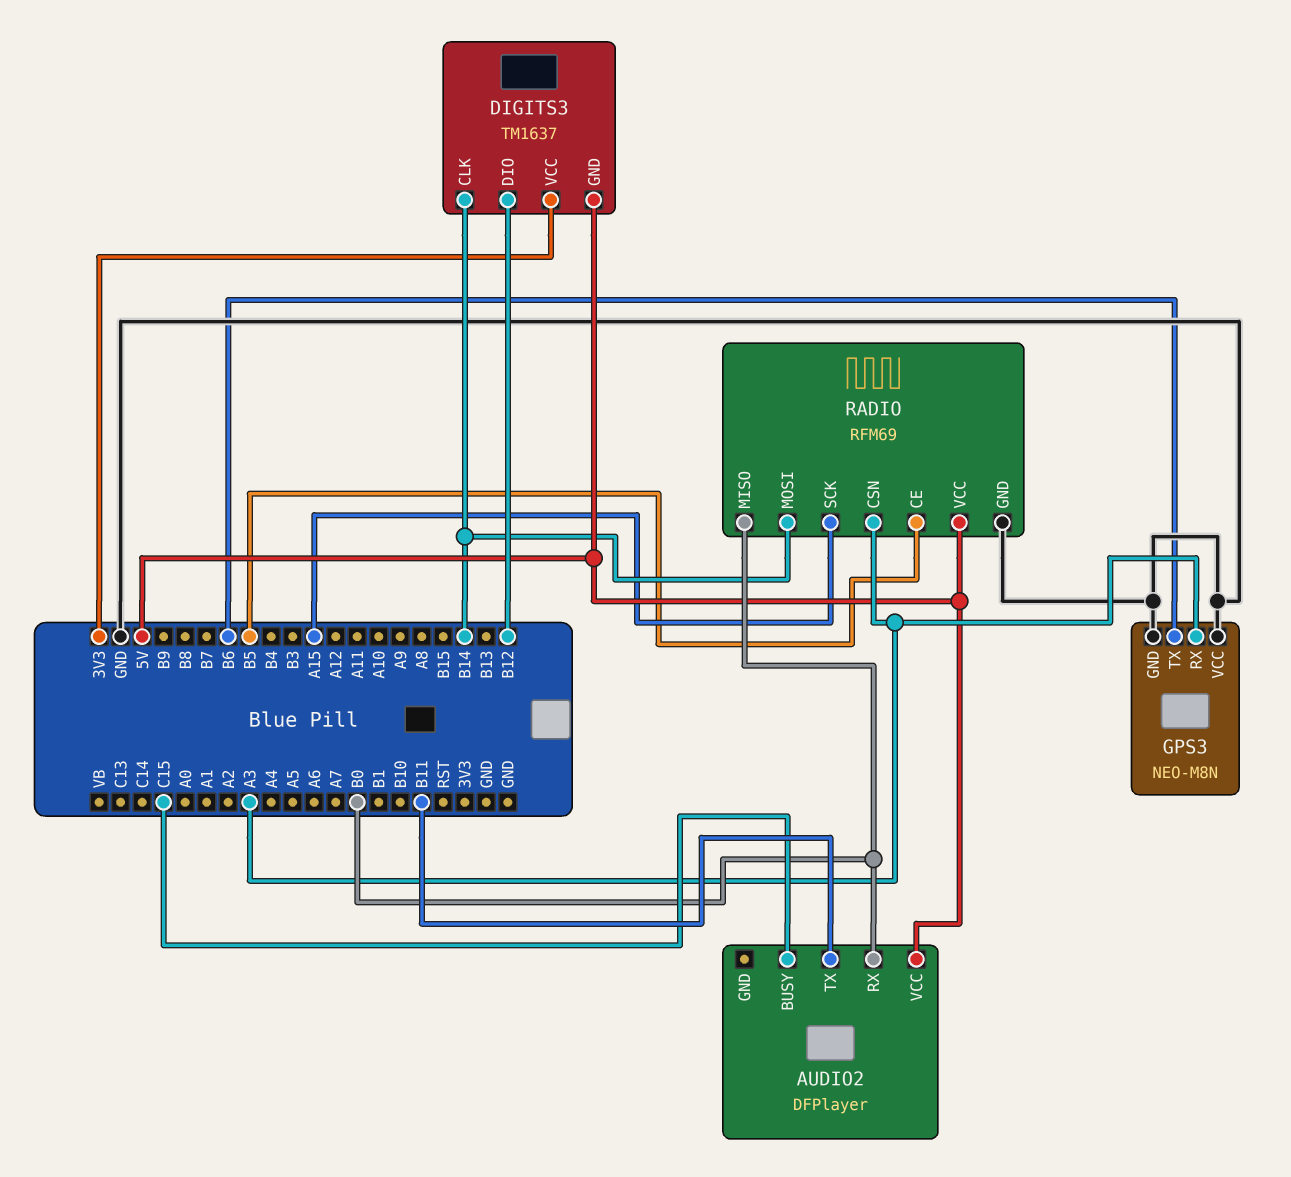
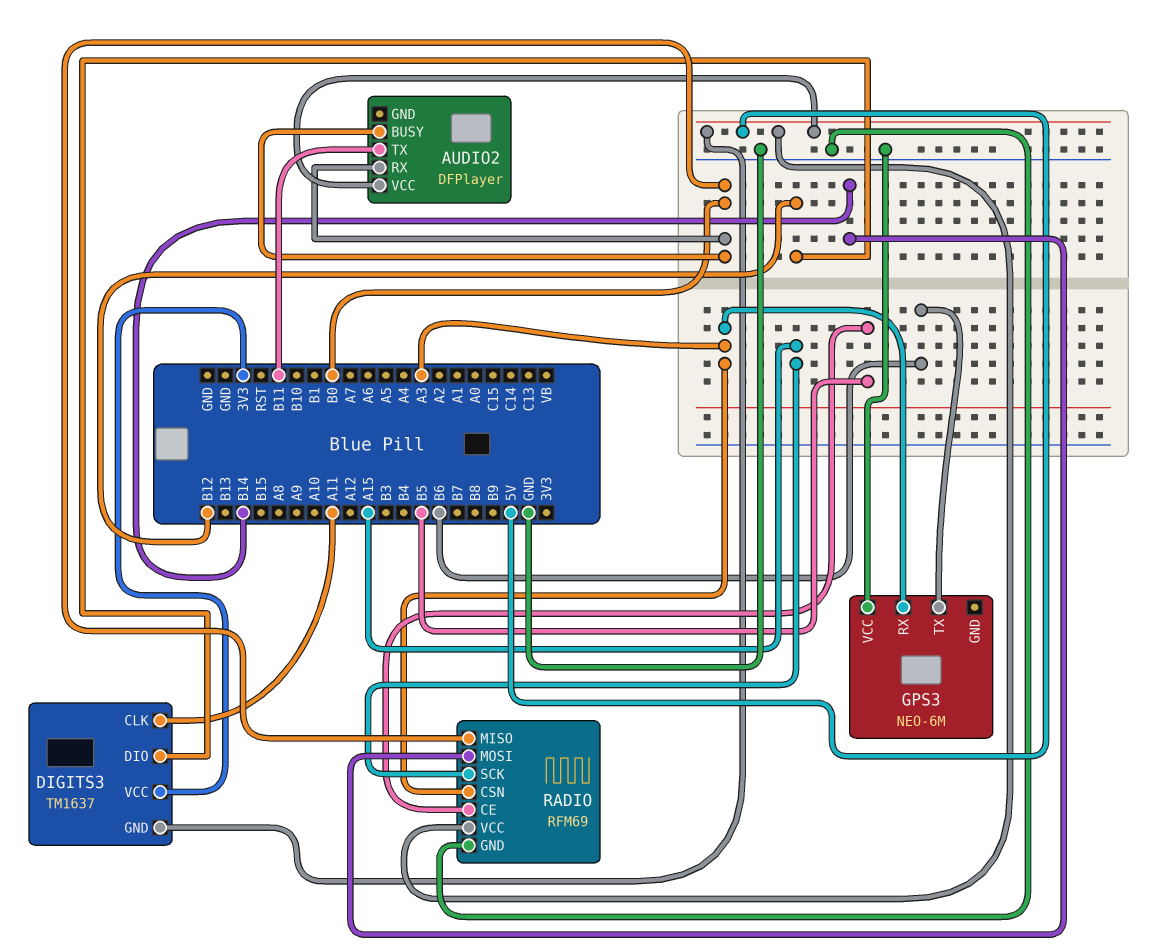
AUDIO2 pin BUSY: C15 -> B0
DIGITS3 pin CLK: B14 -> A11
GPS3: NEO-M8N -> NEO-6M
GPS3 pin GND: GND -> none

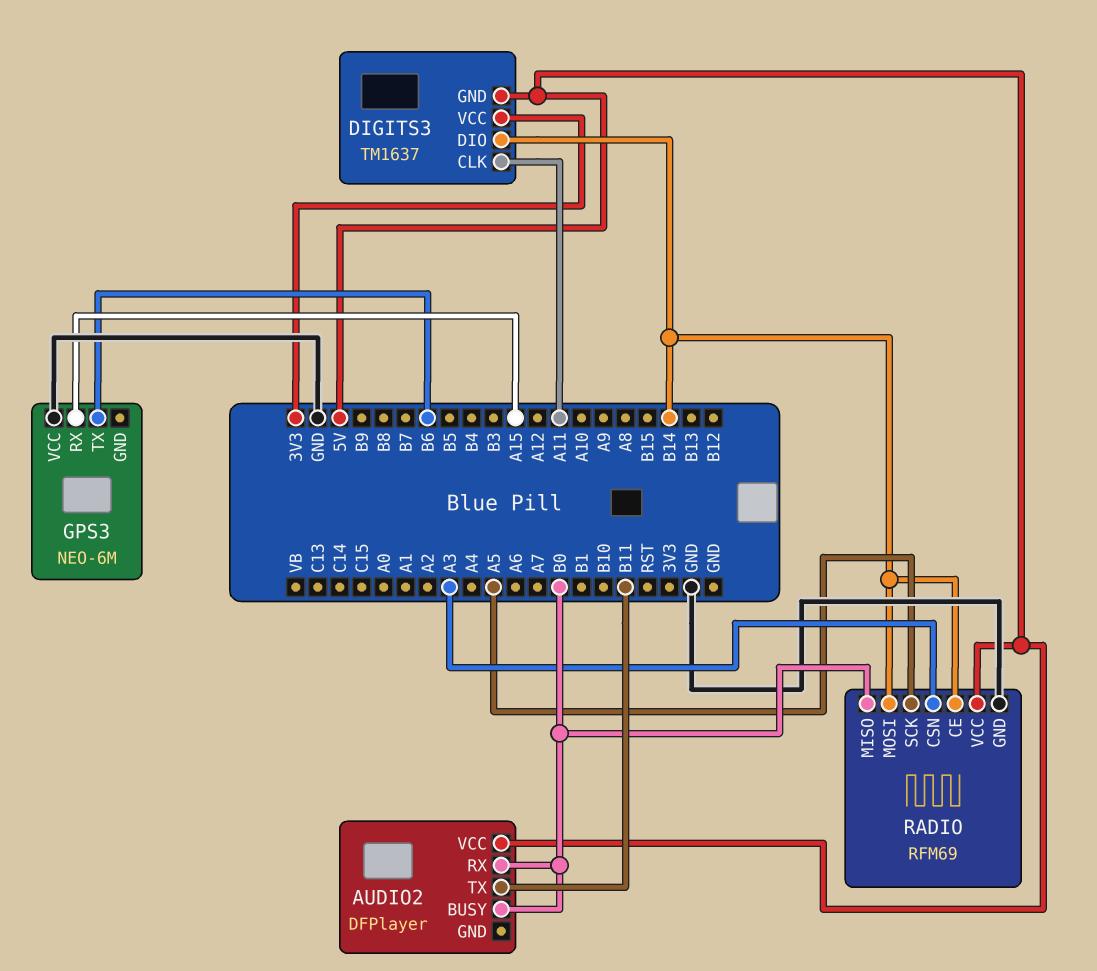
DIGITS3 pin DIO: B12 -> B14
GPS3 pin RX: A3 -> A15
RADIO pin CE: B5 -> B14
RADIO pin SCK: A15 -> A5

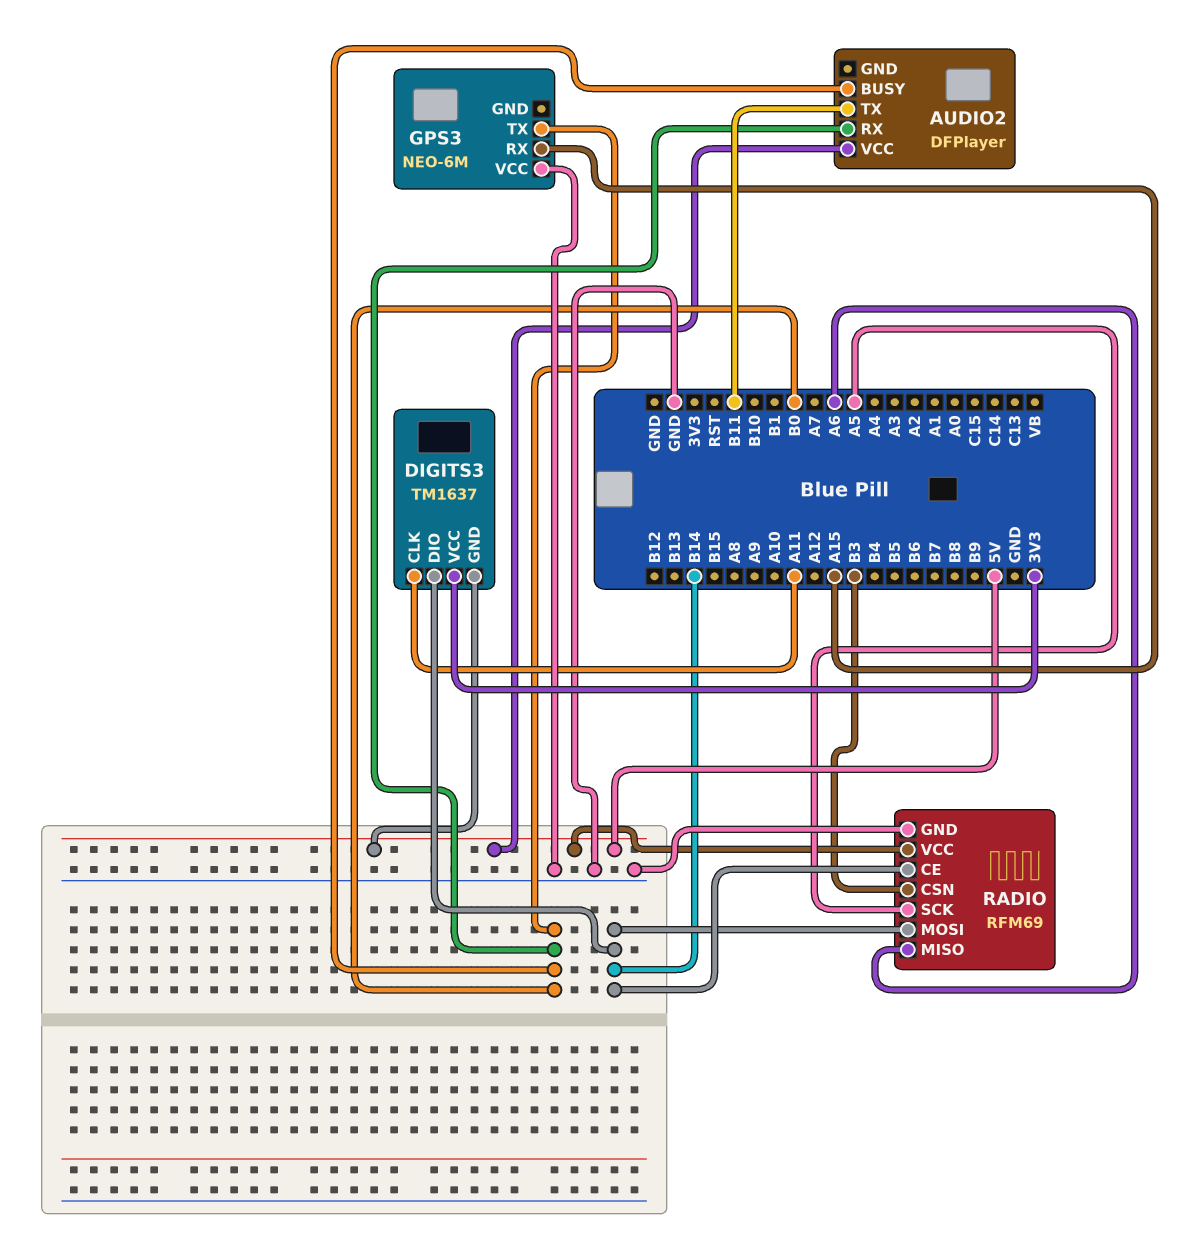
GPS3 pin TX: B6 -> B0
RADIO pin CSN: A3 -> B3
RADIO pin MISO: B0 -> A6

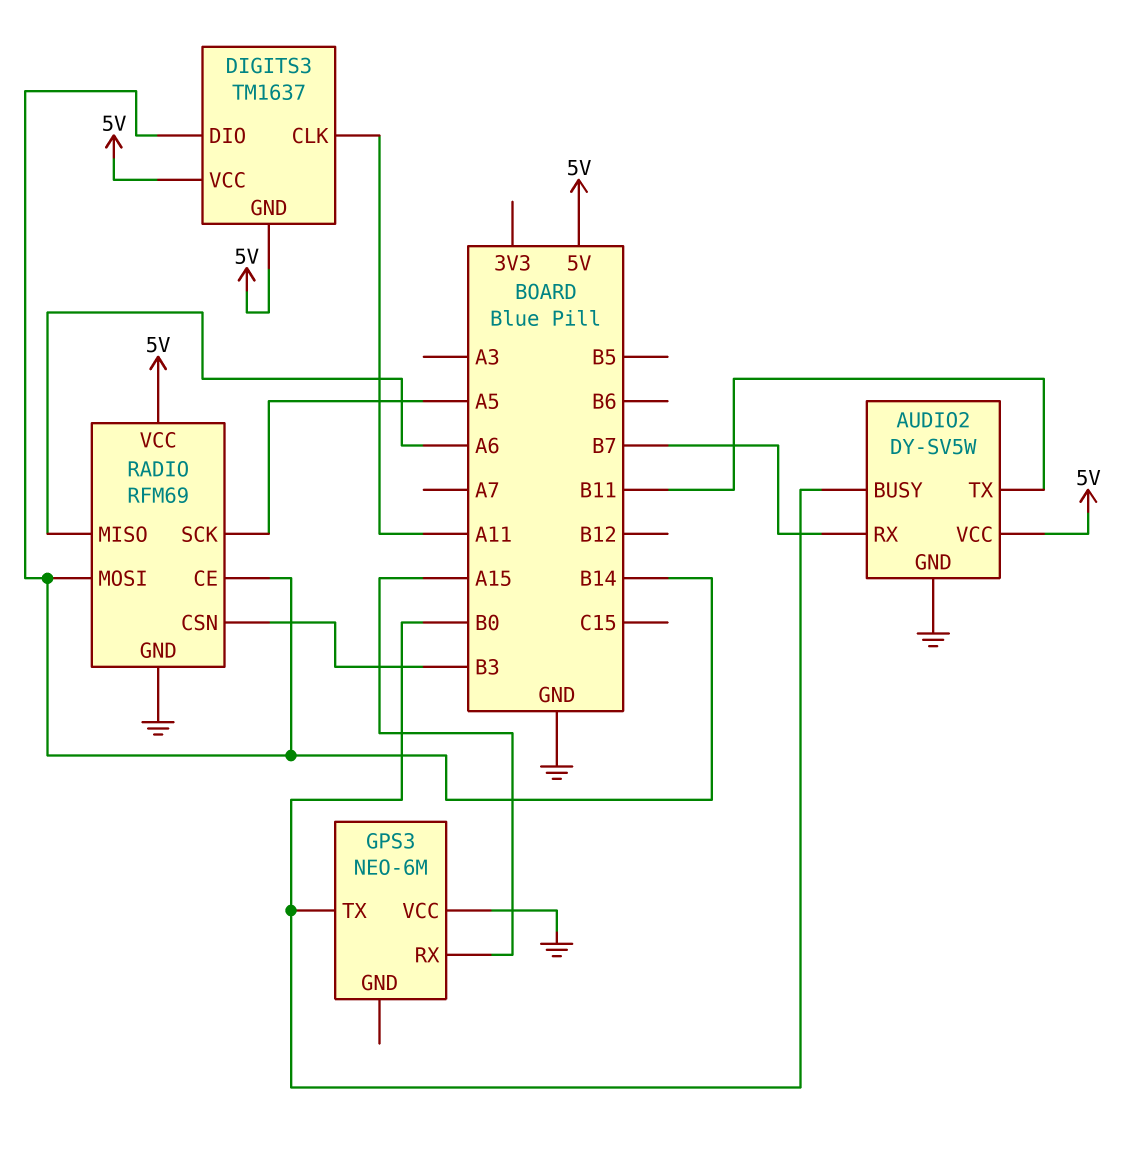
AUDIO2: DFPlayer -> DY-SV5W
AUDIO2 pin GND: none -> GND
AUDIO2 pin RX: B0 -> B7
DIGITS3 pin VCC: 3V3 -> 5V

